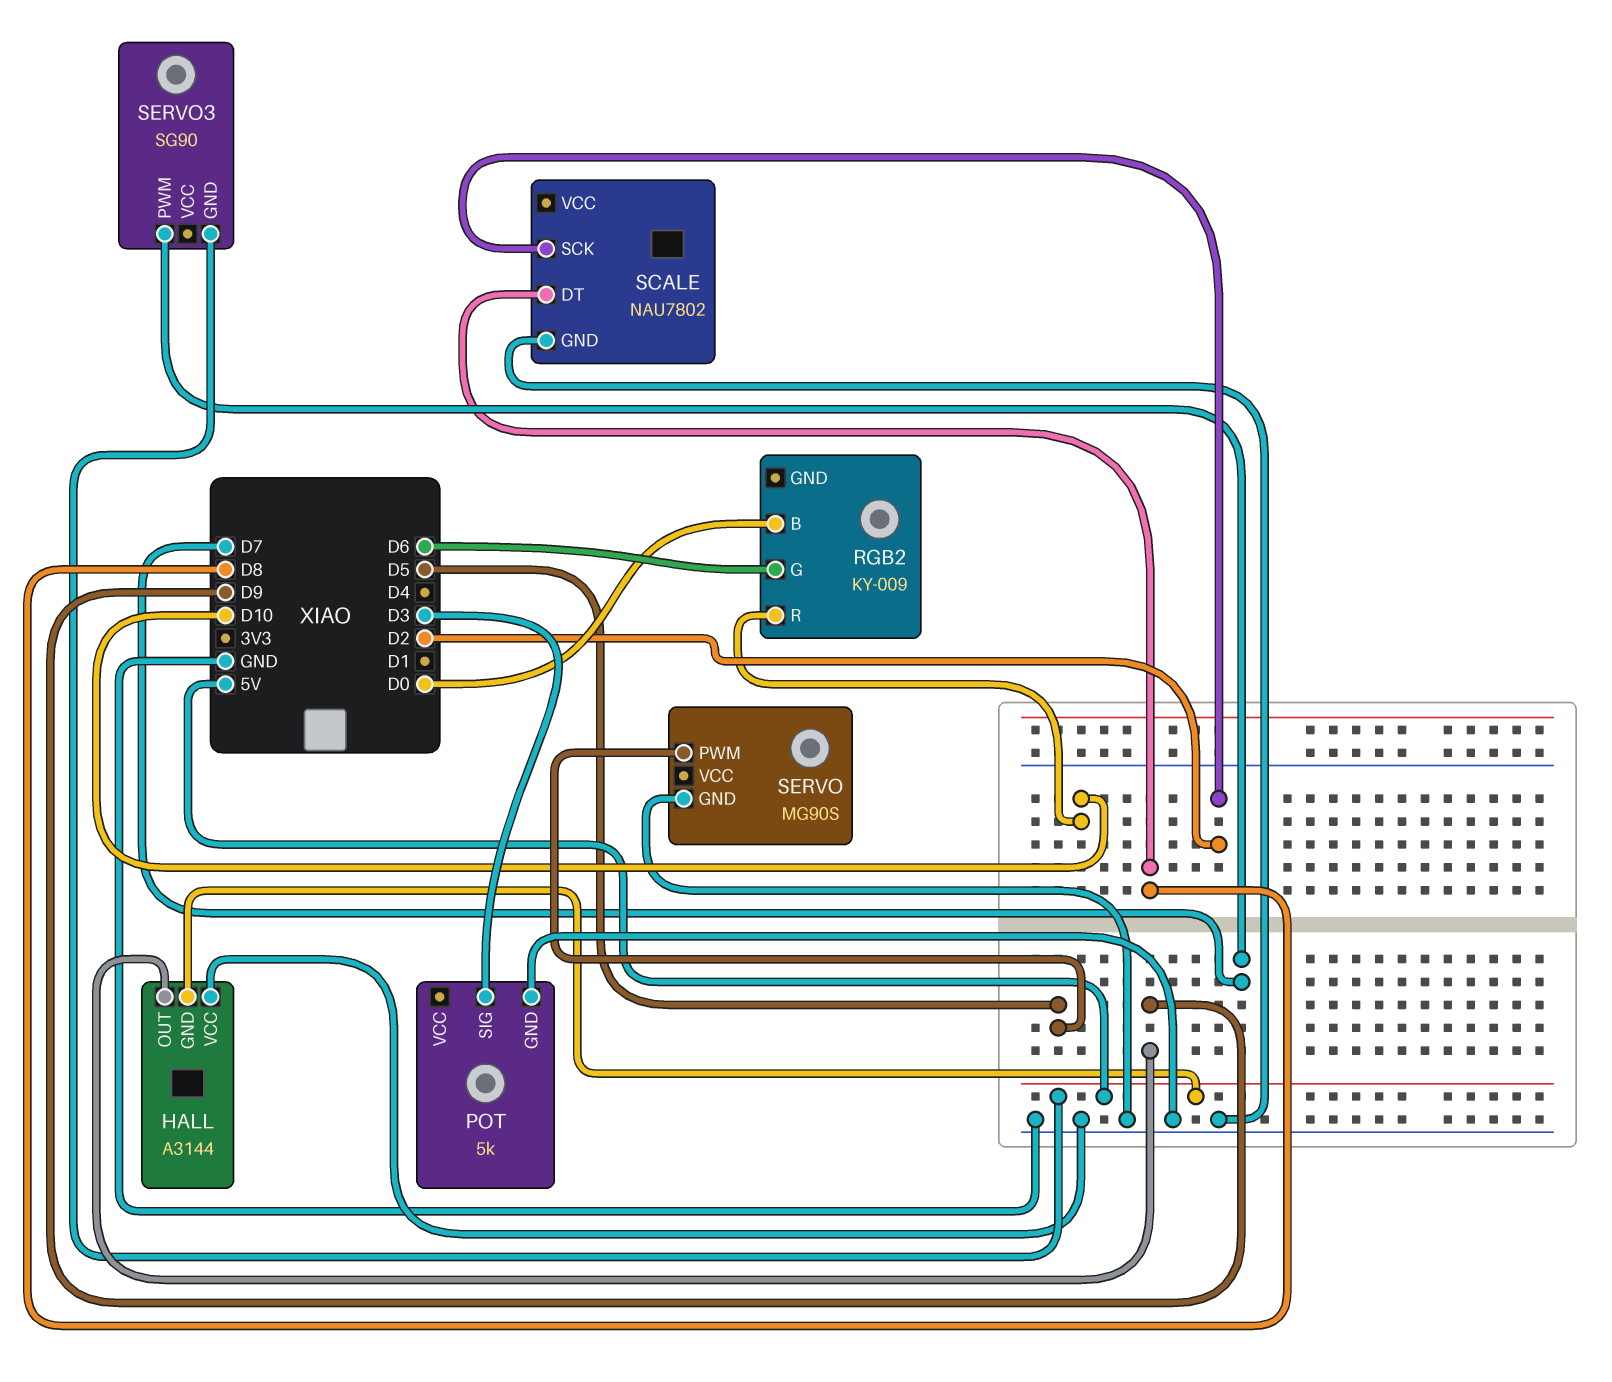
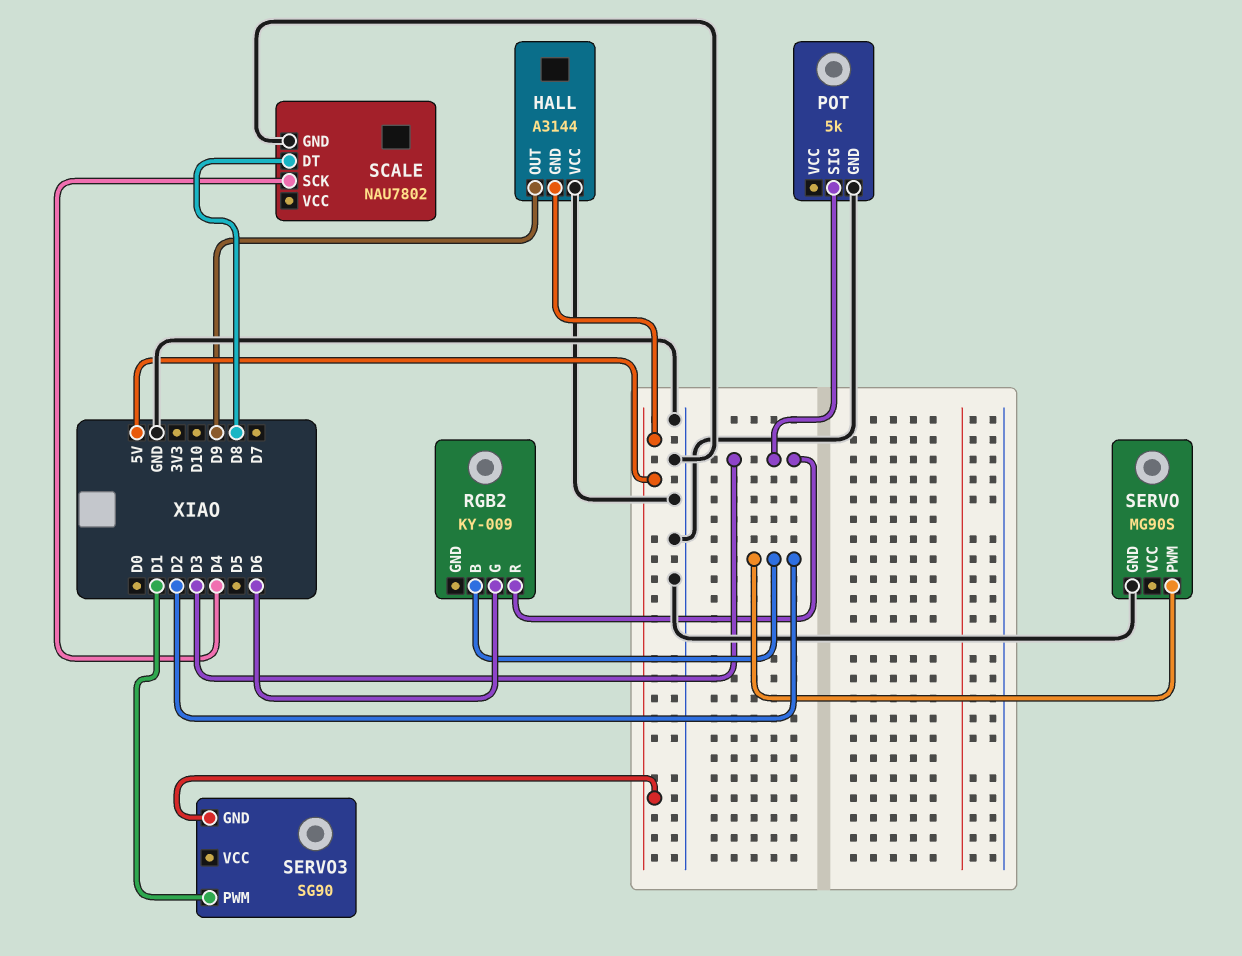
RGB2 pin B: D0 -> D2
RGB2 pin R: D10 -> D3
SCALE pin SCK: D2 -> D4
SERVO pin PWM: D5 -> D2
SERVO3 pin PWM: D7 -> D1

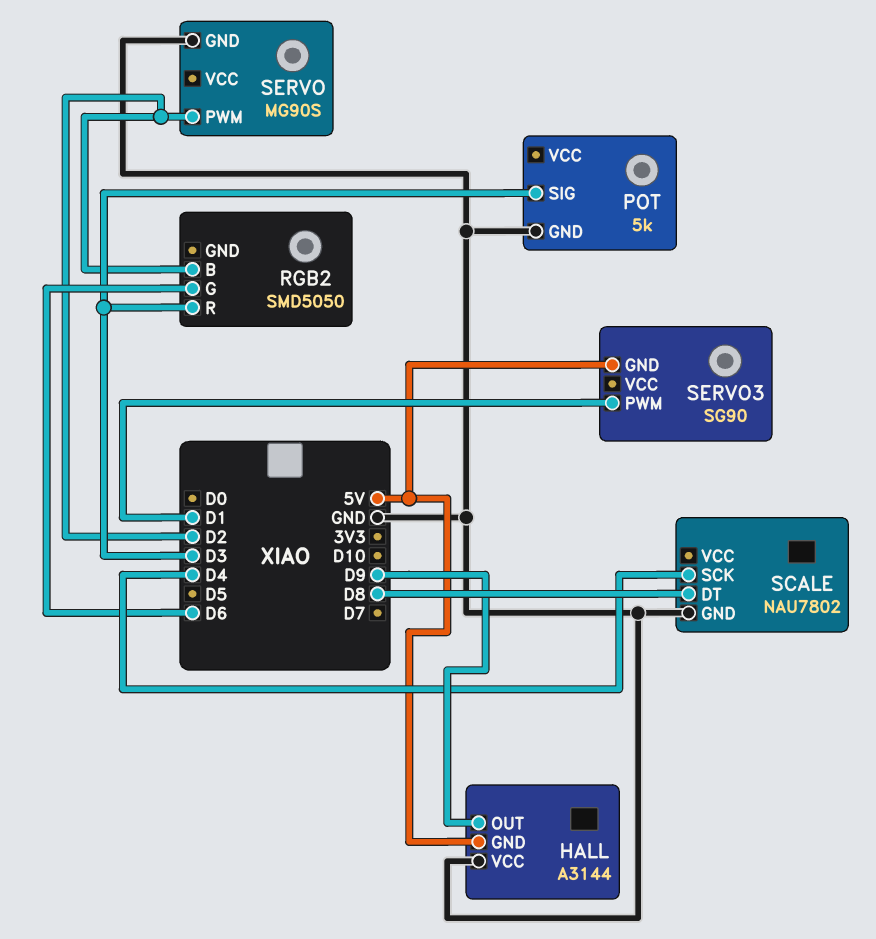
RGB2: KY-009 -> SMD5050

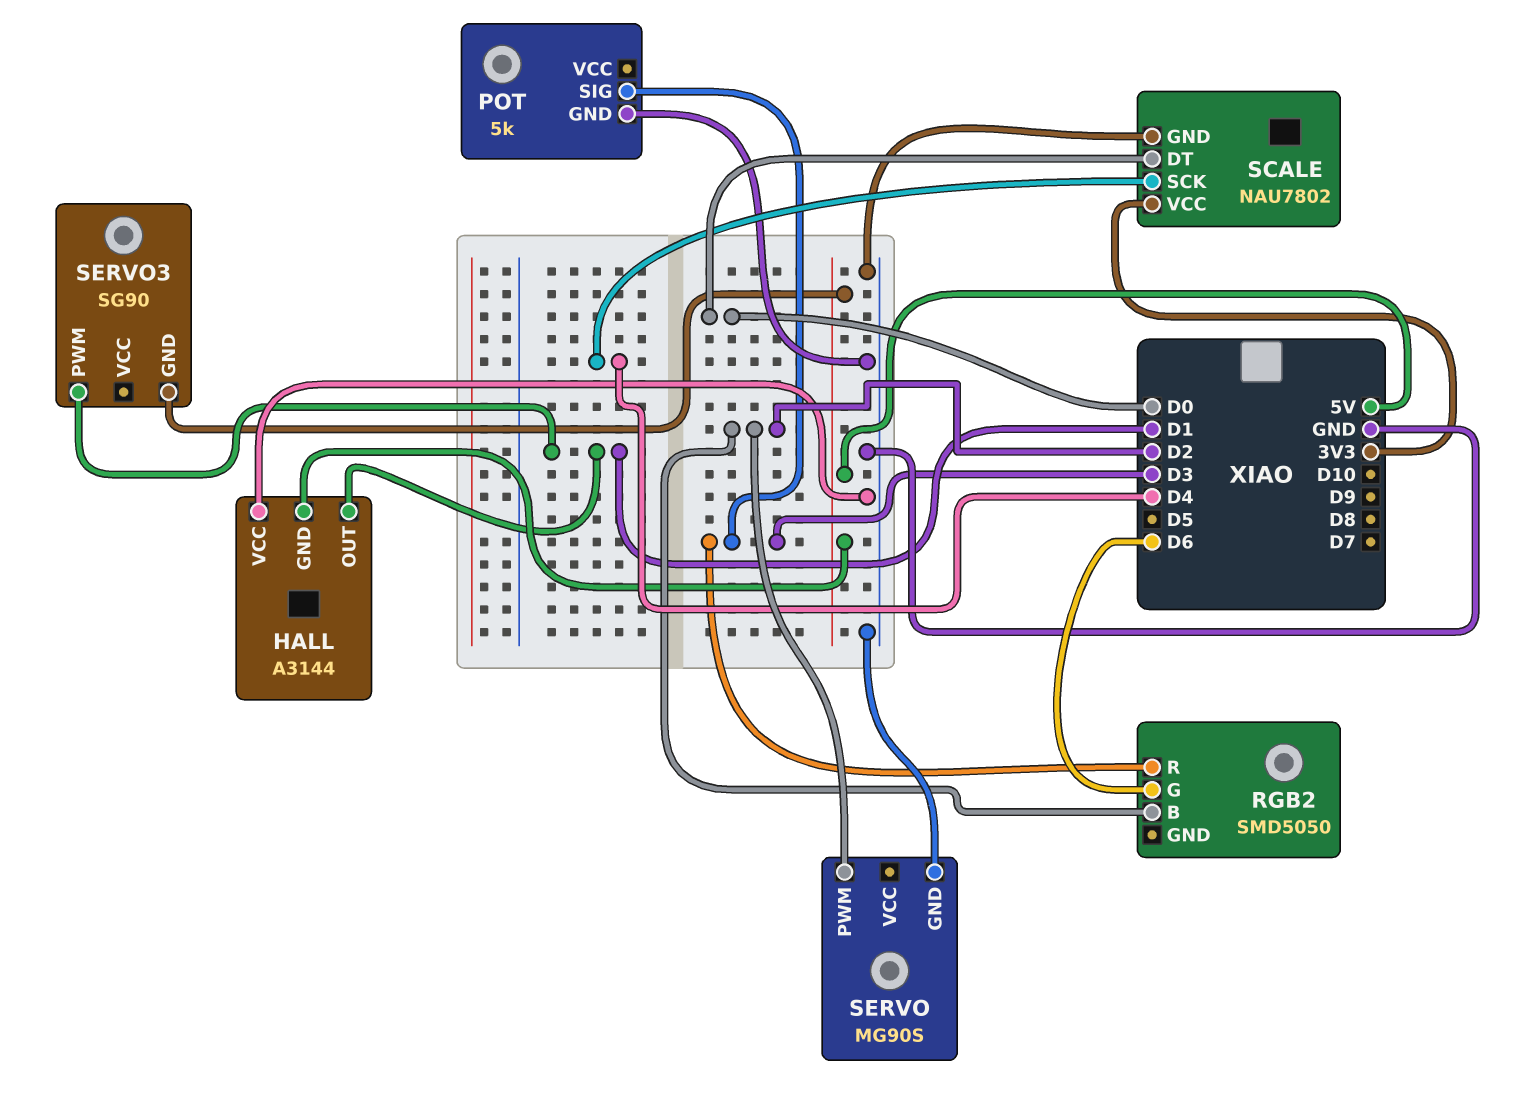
HALL pin OUT: D9 -> D1
SCALE pin DT: D8 -> D0
SCALE pin VCC: none -> 3V3

